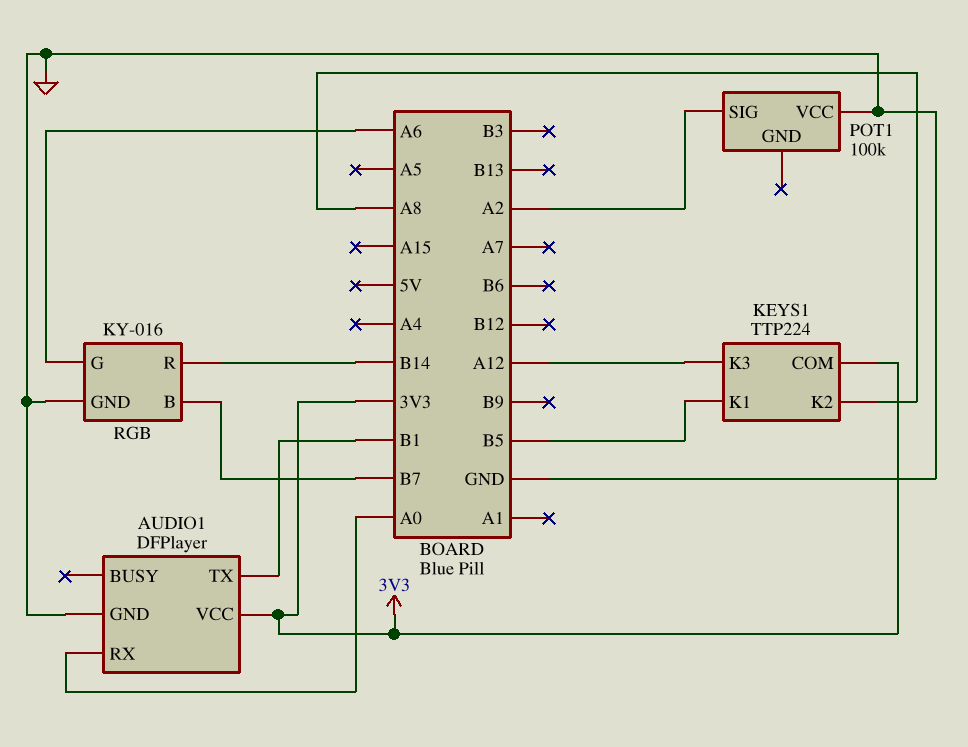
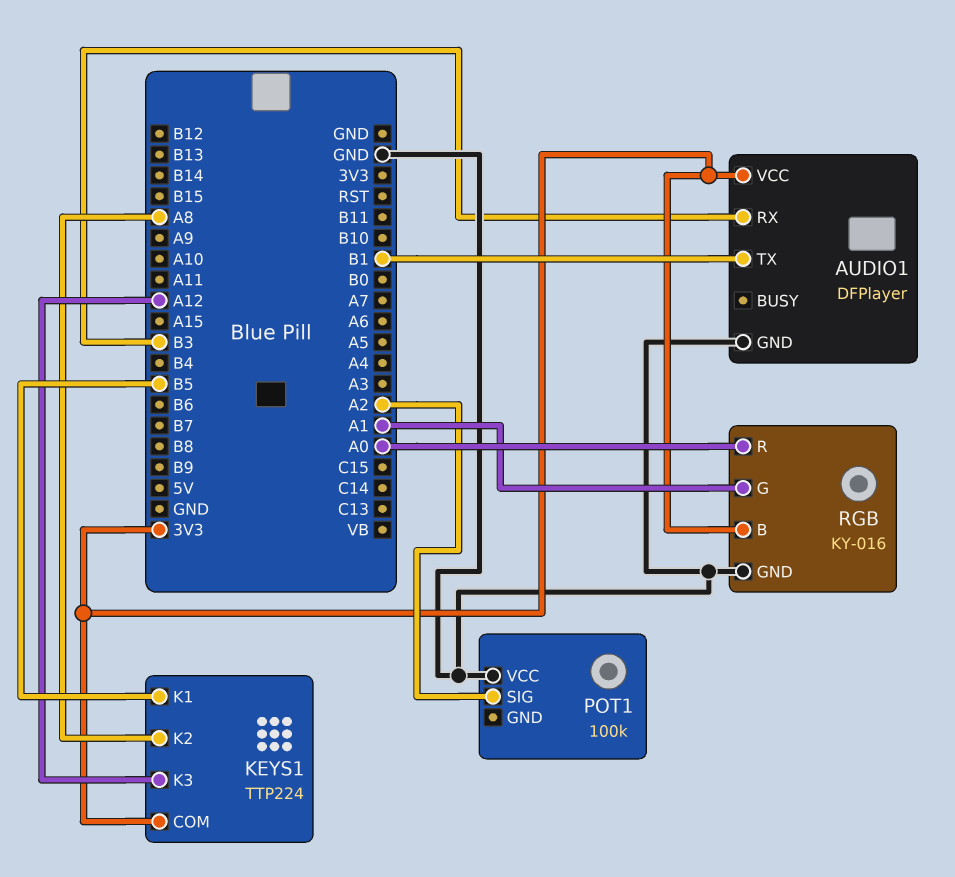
AUDIO1 pin RX: A0 -> B3
RGB pin B: B7 -> 3V3
RGB pin G: A6 -> A1
RGB pin R: B14 -> A0

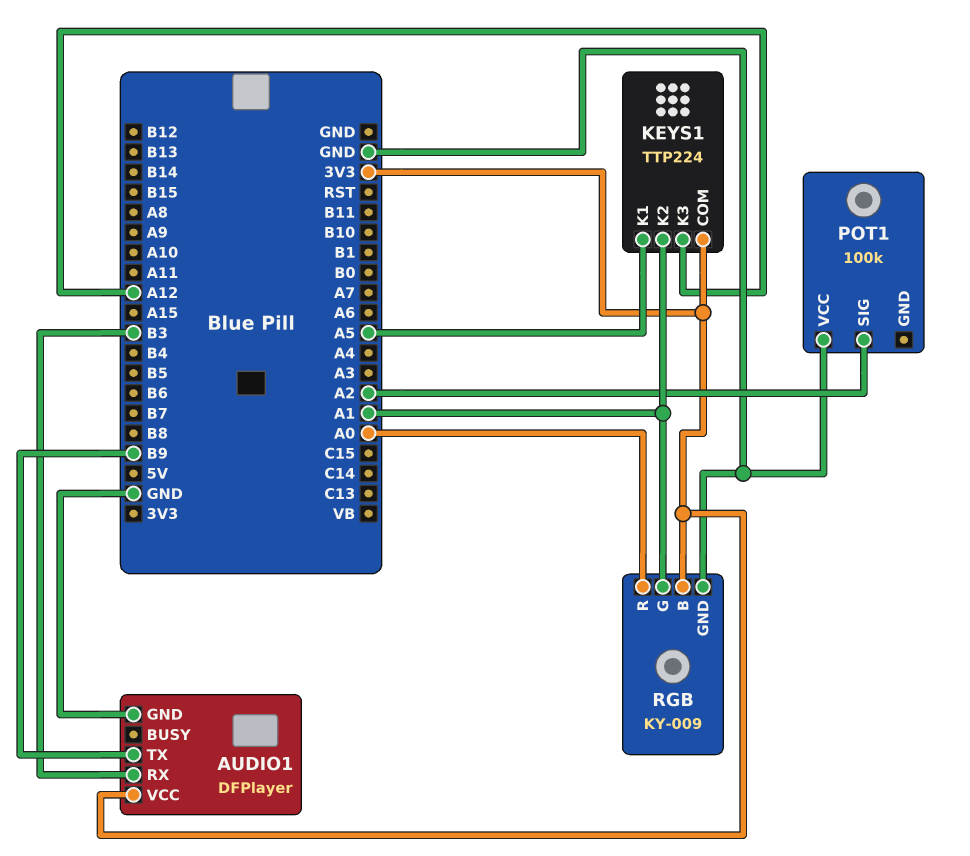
AUDIO1 pin TX: B1 -> B9
KEYS1 pin K1: B5 -> A5
KEYS1 pin K2: A8 -> A1
RGB: KY-016 -> KY-009

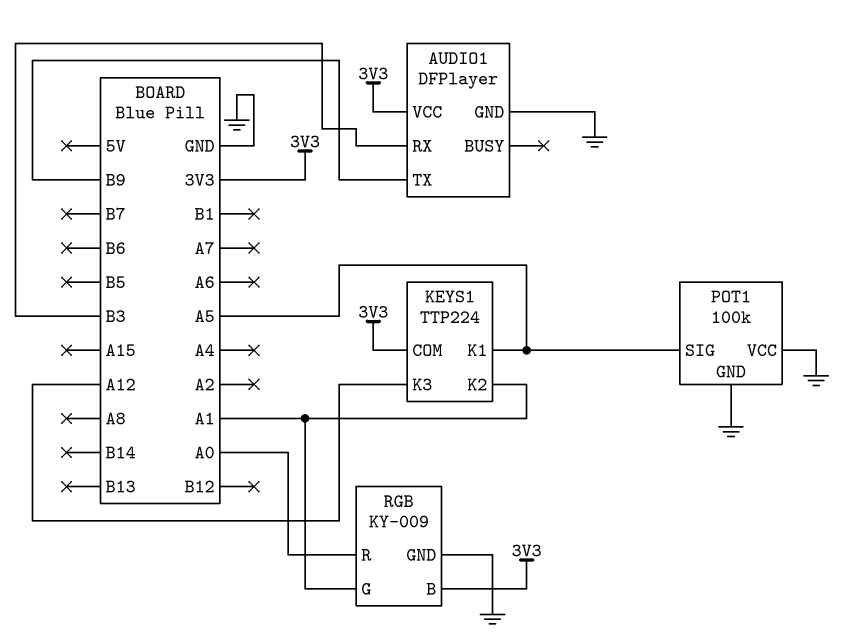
POT1 pin GND: none -> GND
POT1 pin SIG: A2 -> A5

